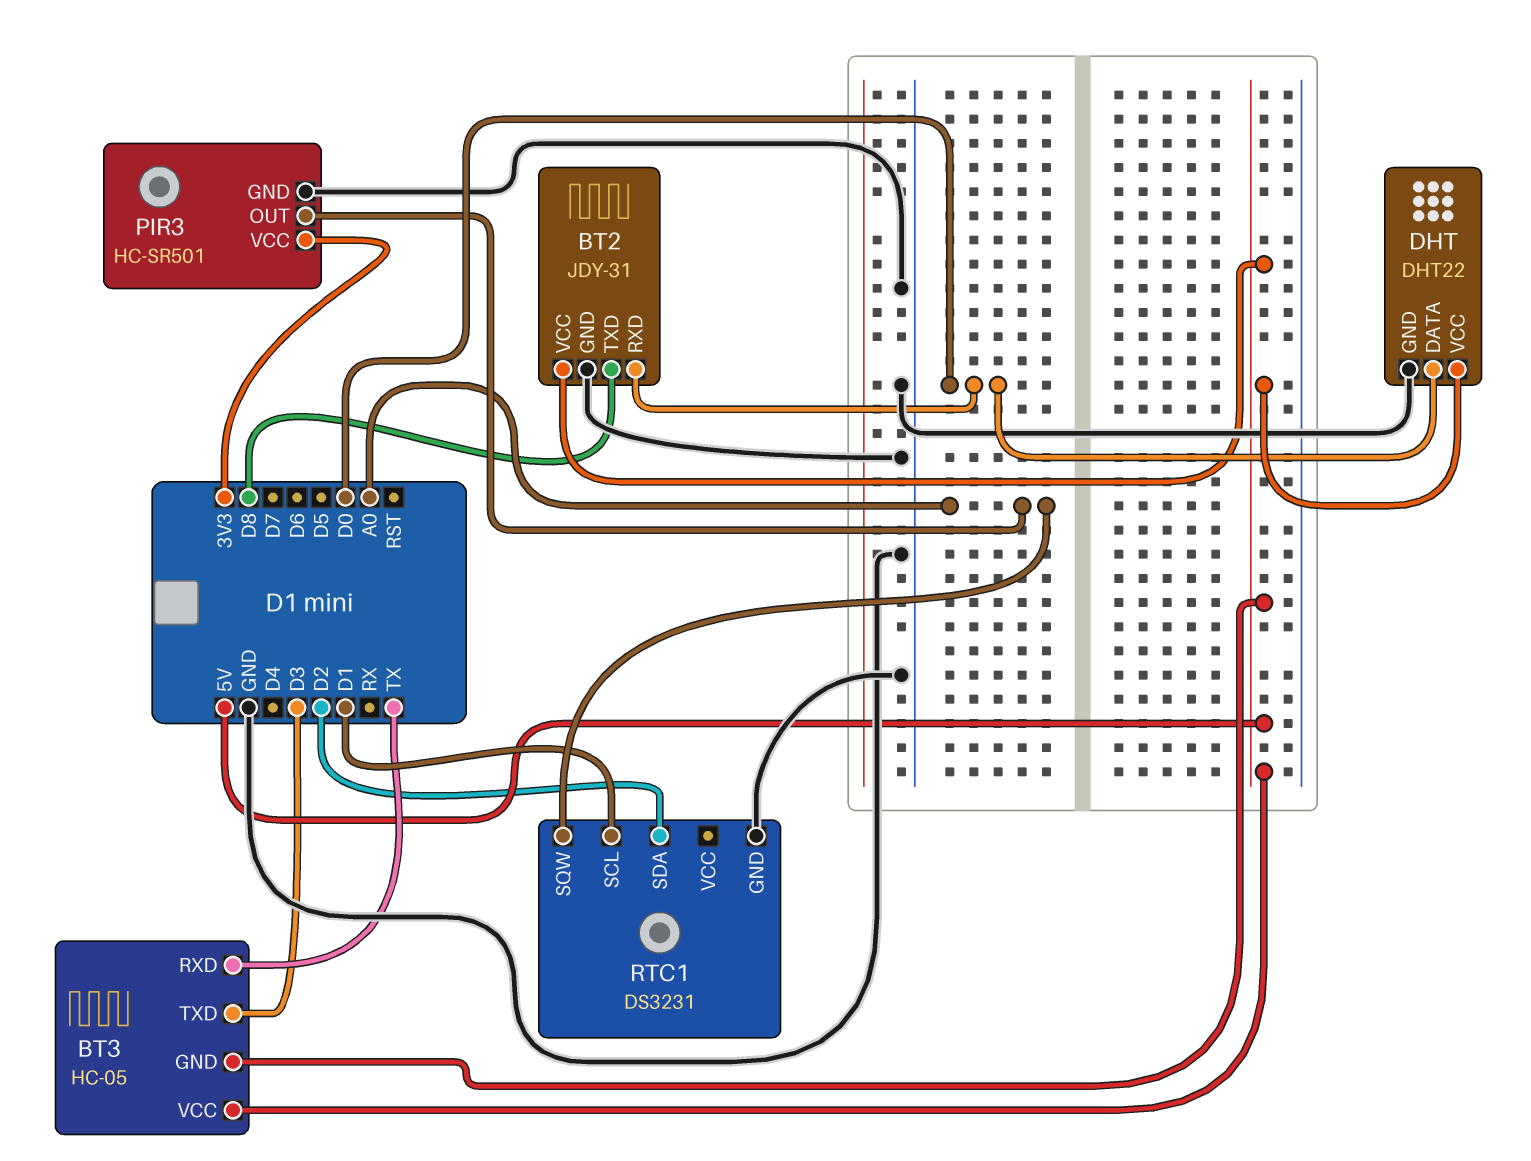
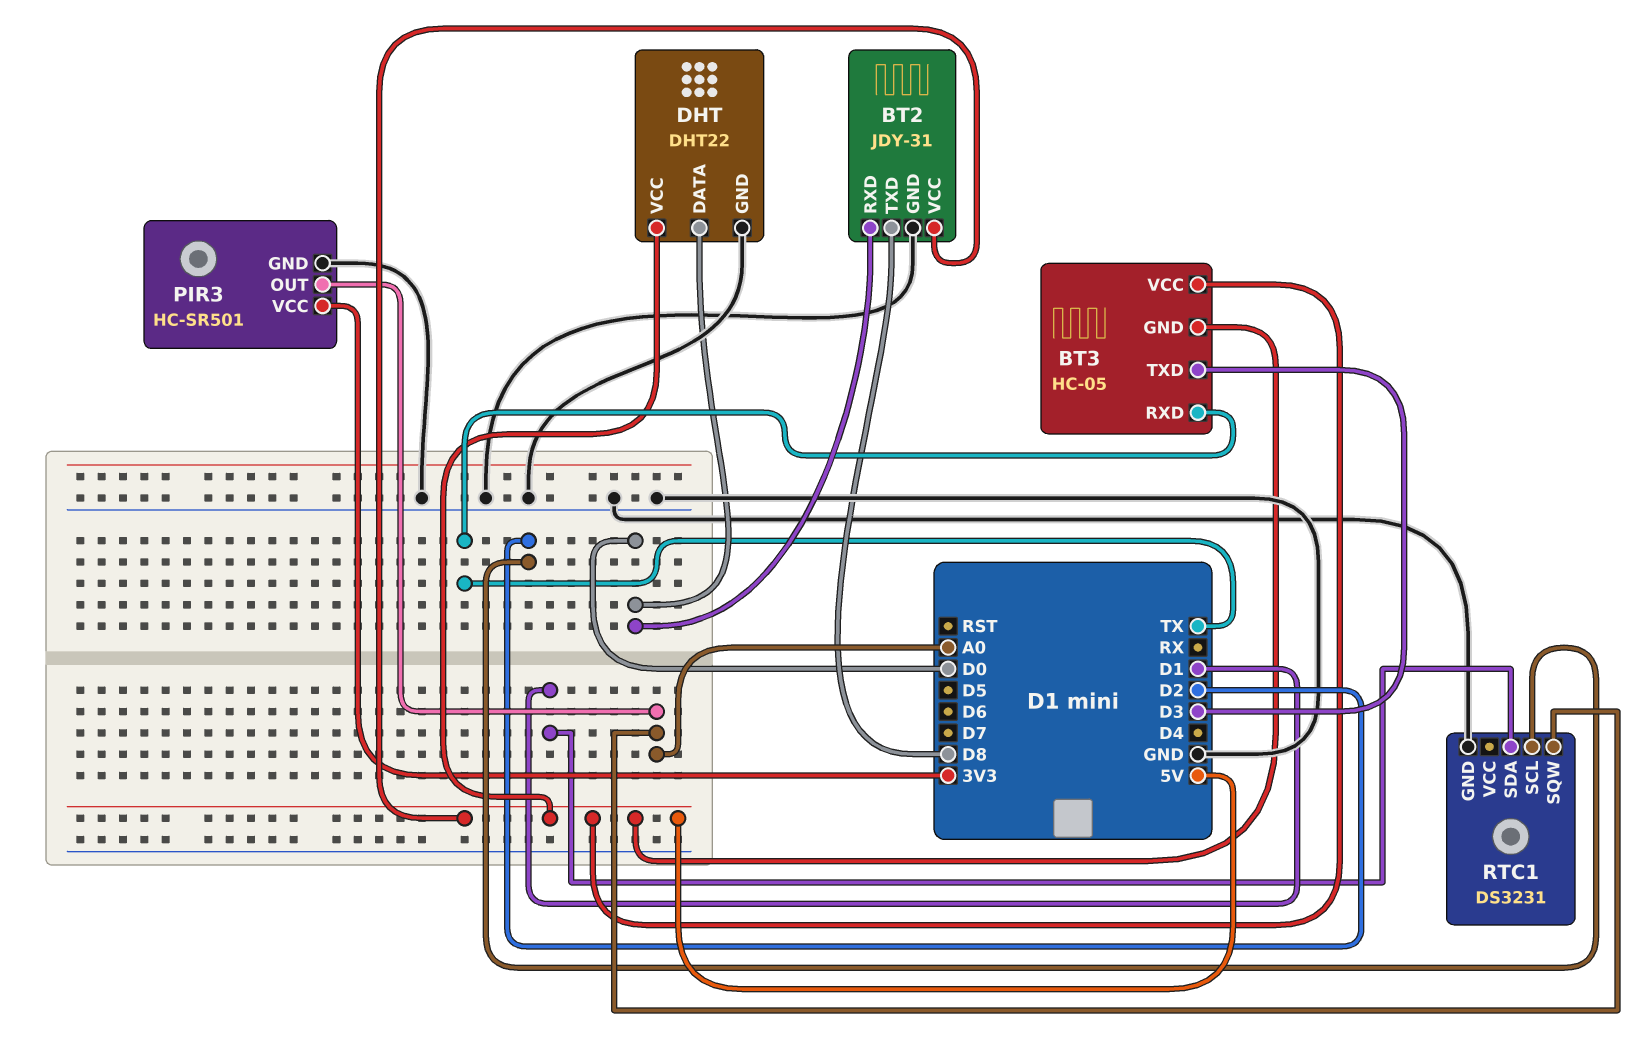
RTC1 pin SCL: D1 -> D2
RTC1 pin SDA: D2 -> D1

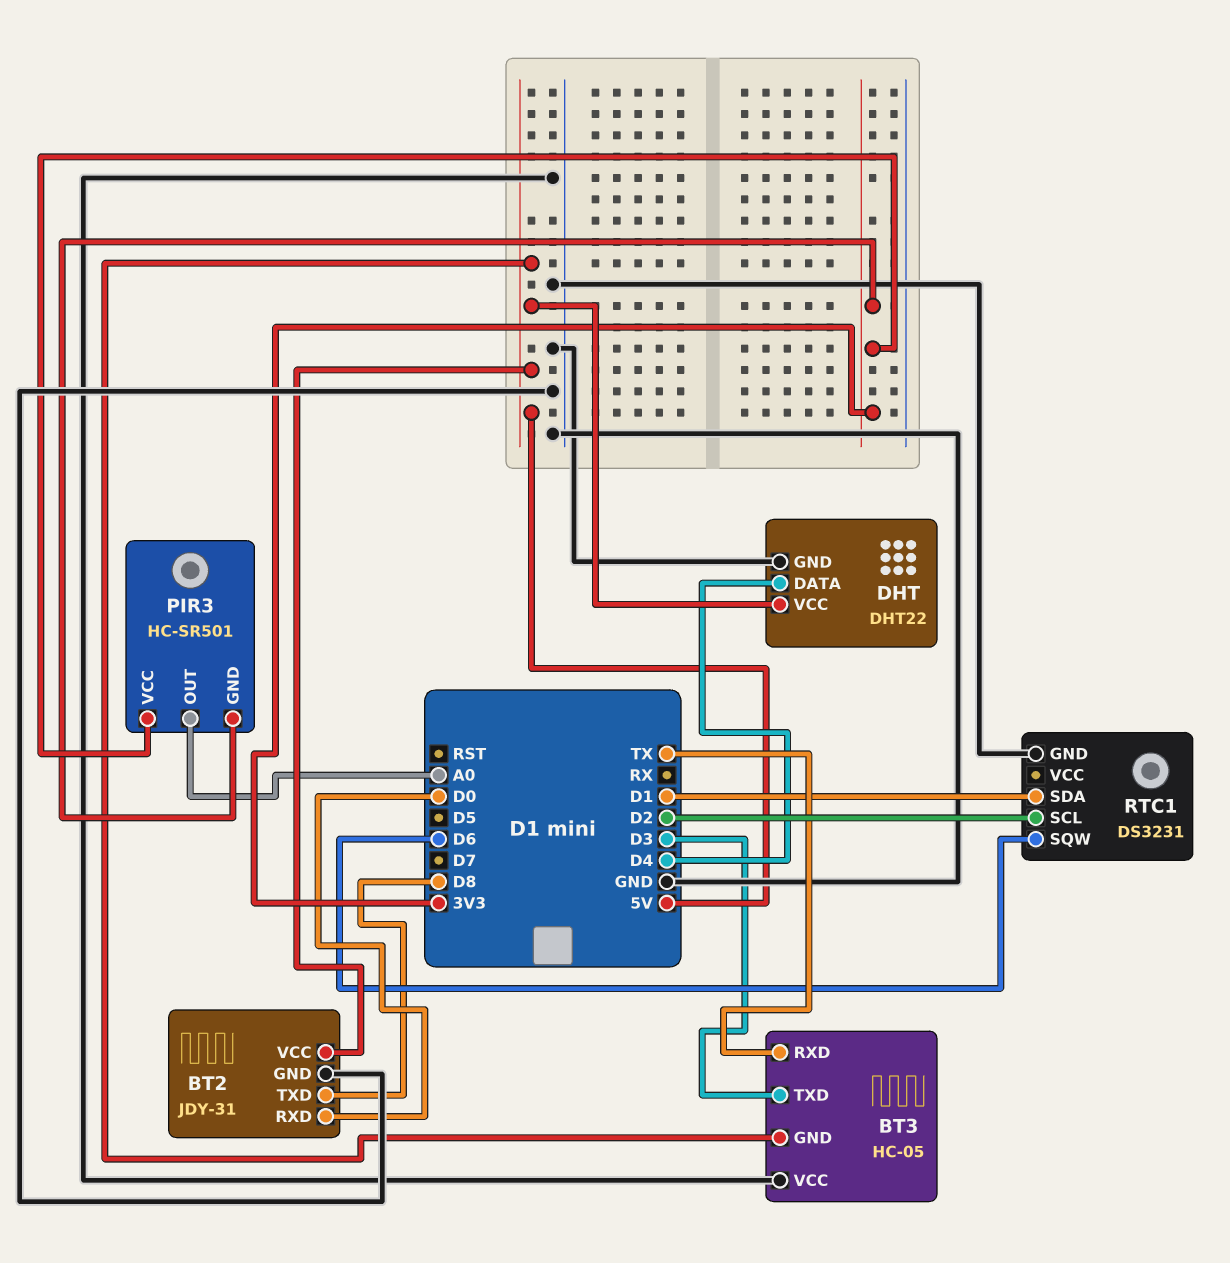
BT3 pin VCC: 5V -> GND
DHT pin DATA: D0 -> D4
PIR3 pin GND: GND -> 3V3
RTC1 pin SQW: A0 -> D6

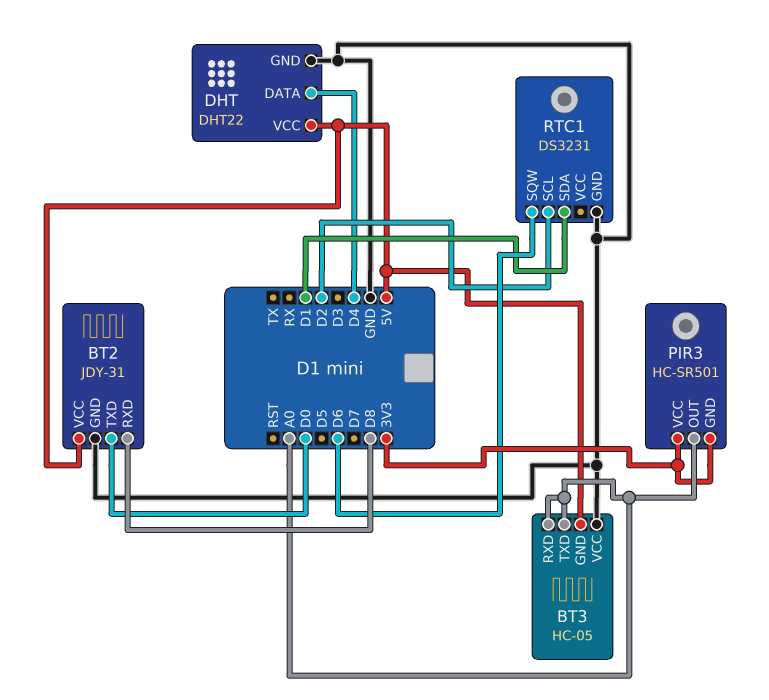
BT2 pin RXD: D0 -> D8
BT2 pin TXD: D8 -> D0
BT3 pin RXD: TX -> A0
BT3 pin TXD: D3 -> A0

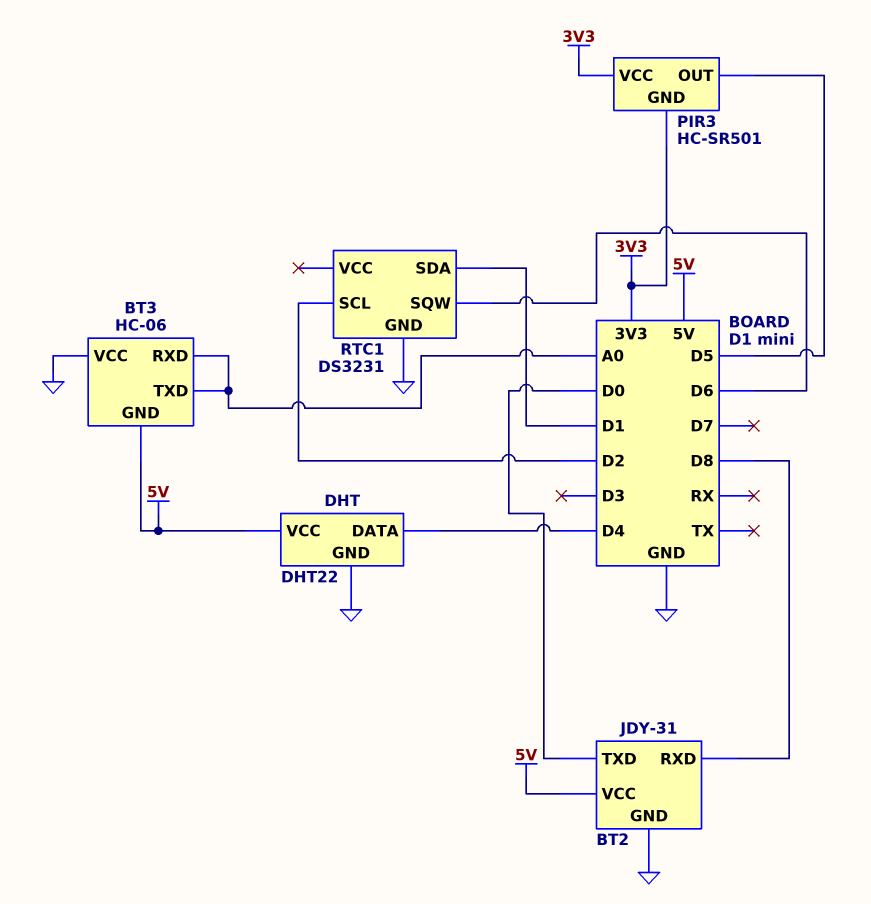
BT3: HC-05 -> HC-06
PIR3 pin OUT: A0 -> D5

